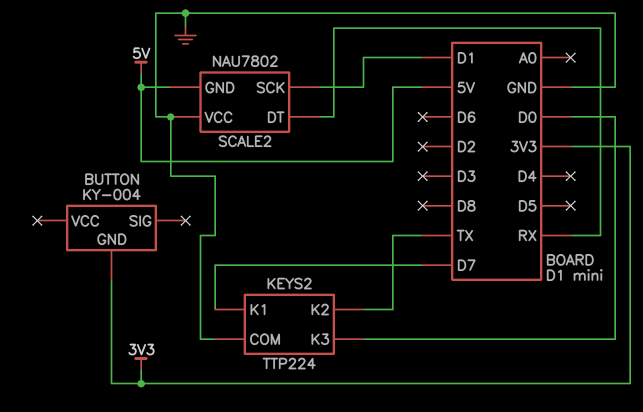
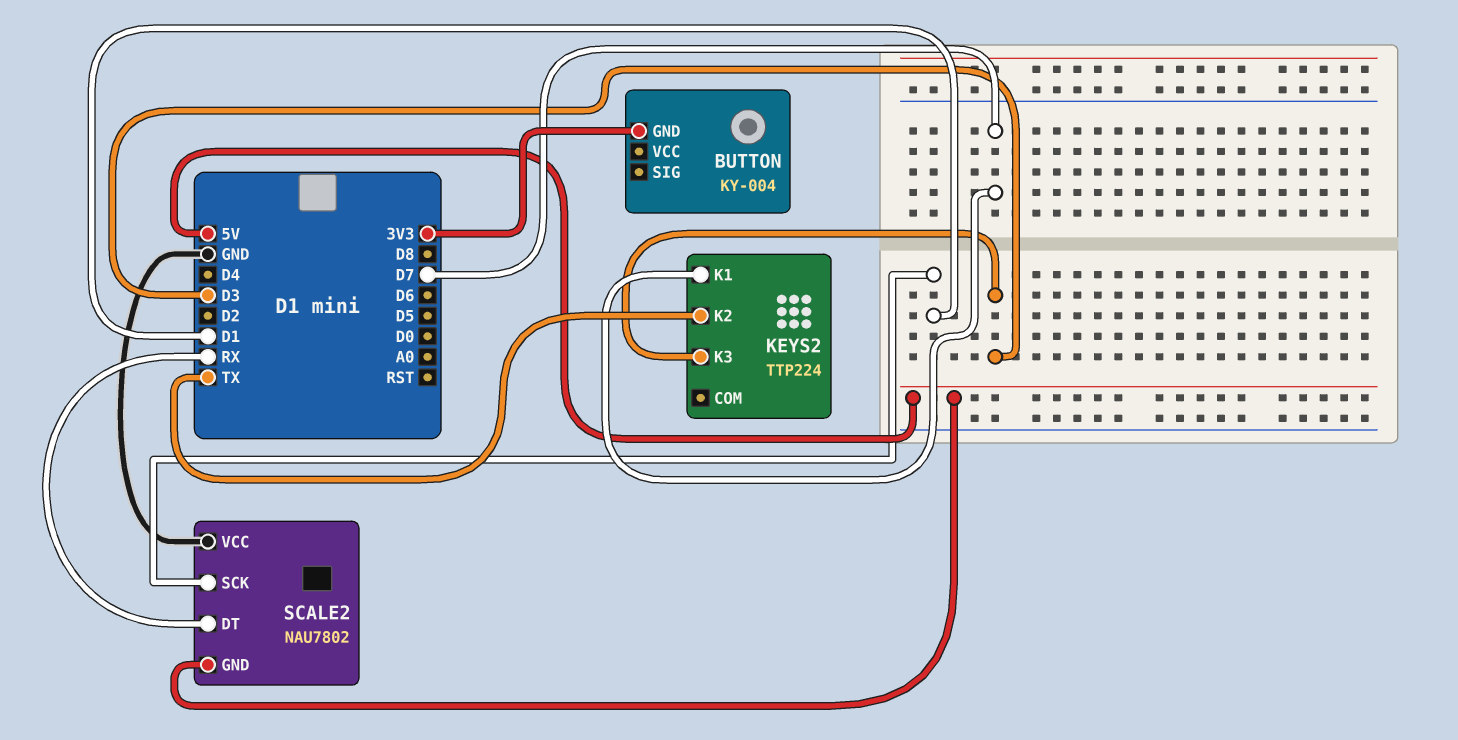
KEYS2 pin COM: GND -> none
KEYS2 pin K3: D0 -> D3

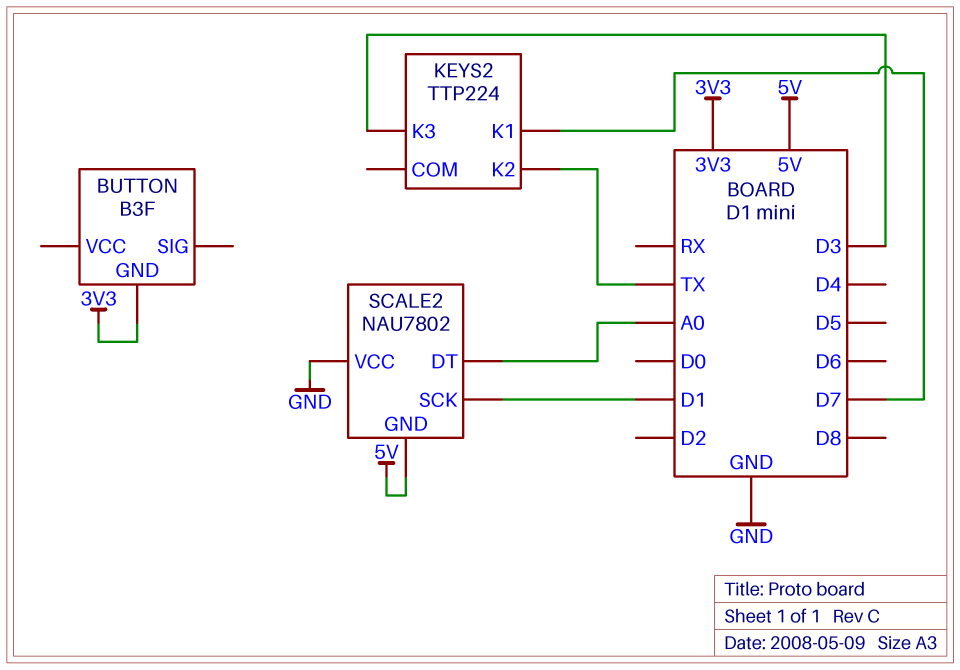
BUTTON: KY-004 -> B3F
SCALE2 pin DT: RX -> A0

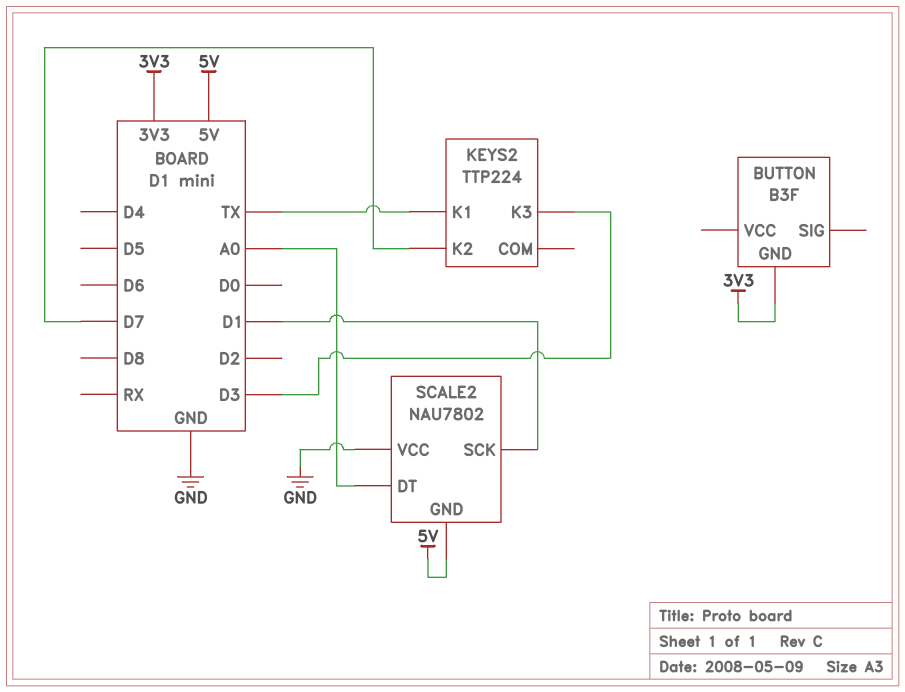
KEYS2 pin K1: D7 -> TX
KEYS2 pin K2: TX -> D7

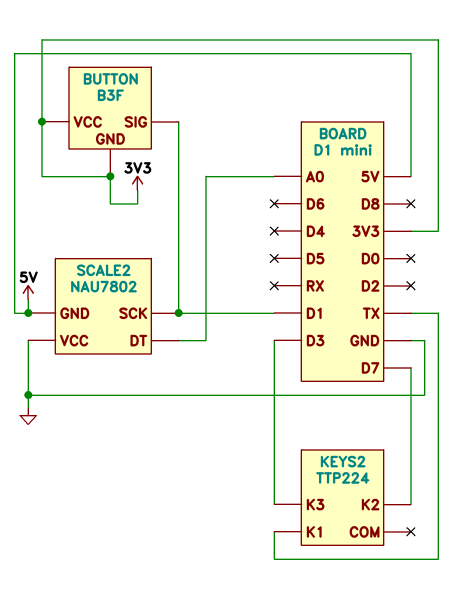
BUTTON pin SIG: none -> D1
BUTTON pin VCC: none -> 3V3

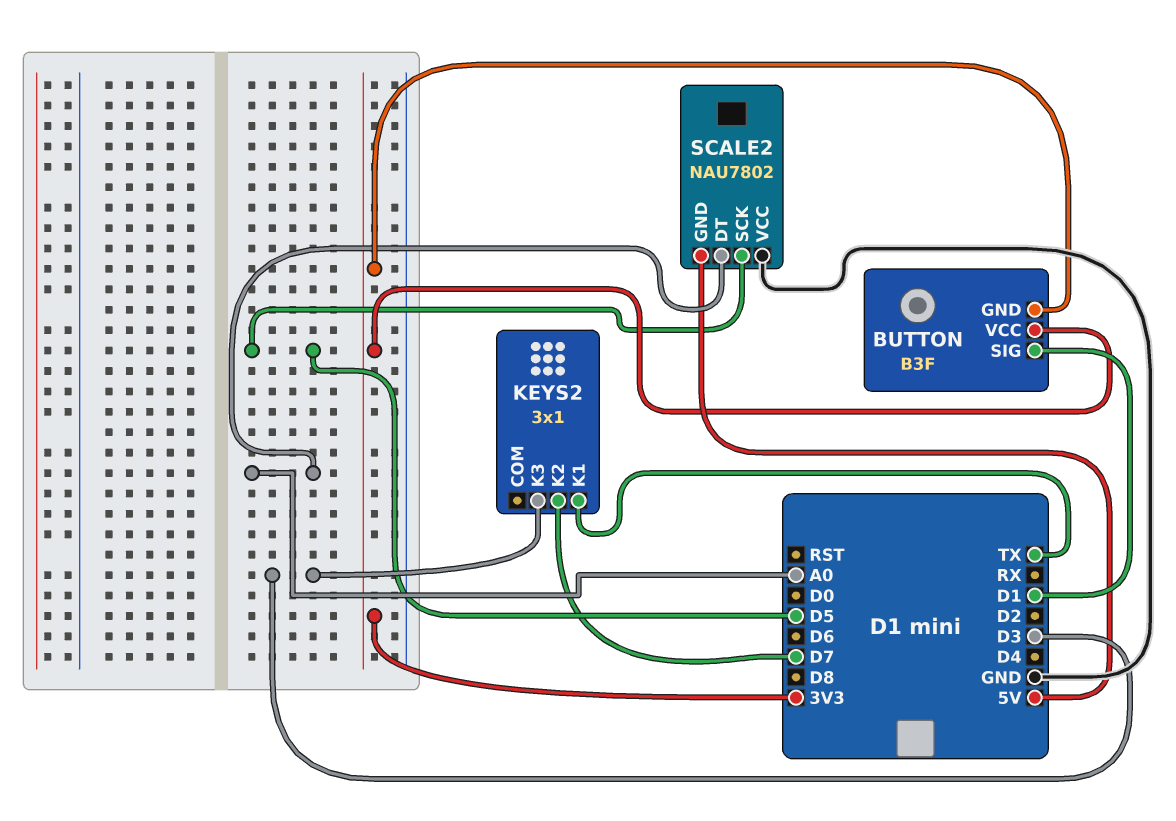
KEYS2: TTP224 -> 3x1
SCALE2 pin SCK: D1 -> D5

